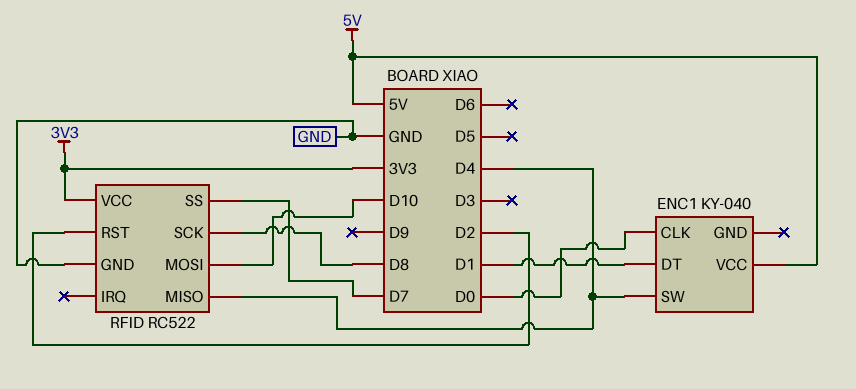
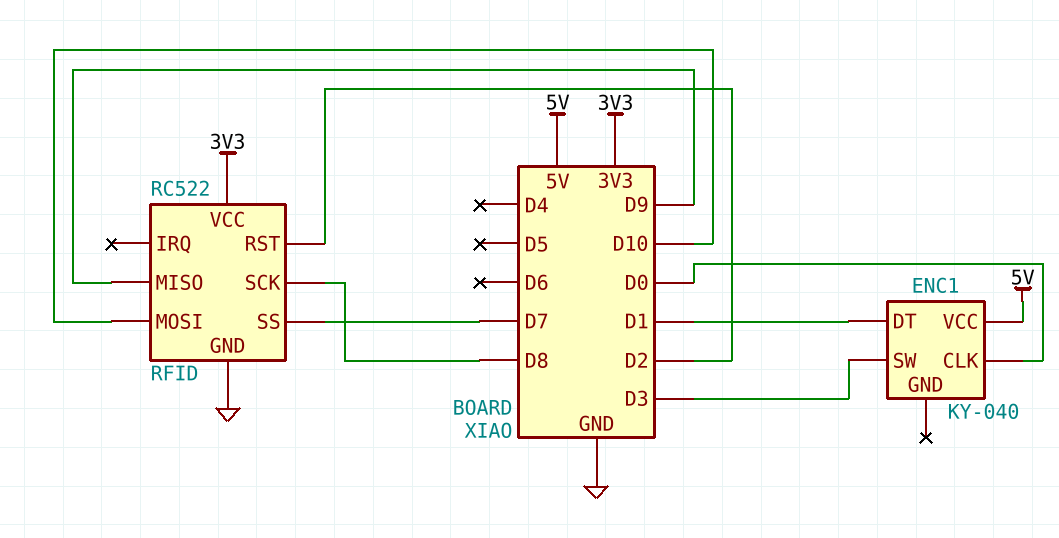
ENC1 pin SW: D4 -> D3
RFID pin MISO: D4 -> D9

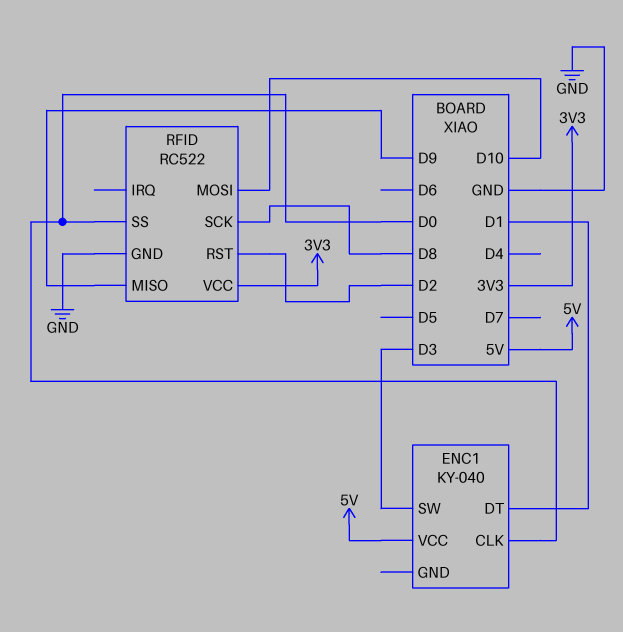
RFID pin SS: D7 -> D0

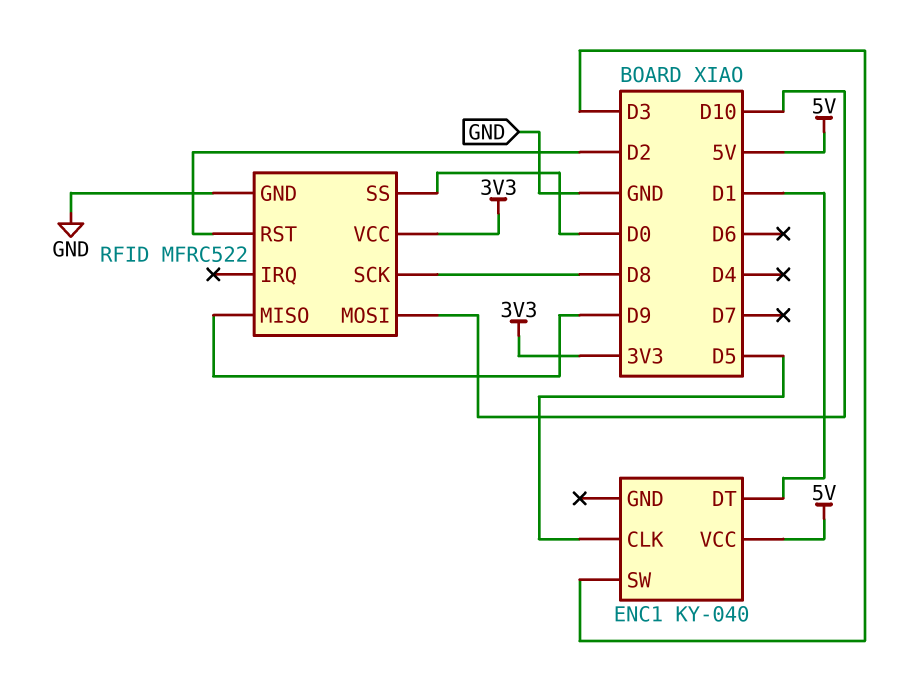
ENC1 pin CLK: D0 -> D5
RFID: RC522 -> MFRC522

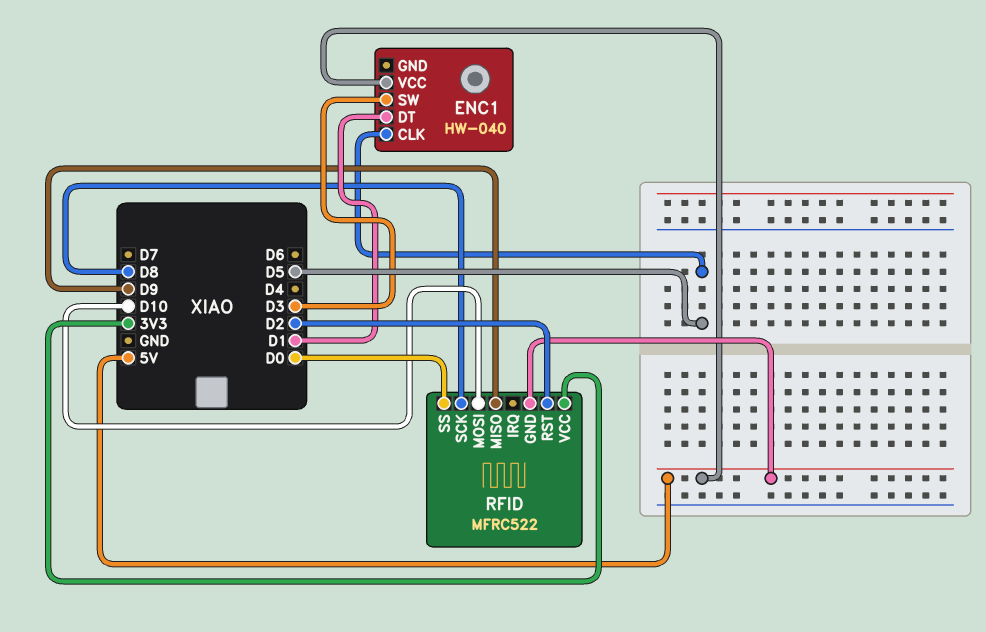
ENC1: KY-040 -> HW-040
RFID pin GND: GND -> 5V

